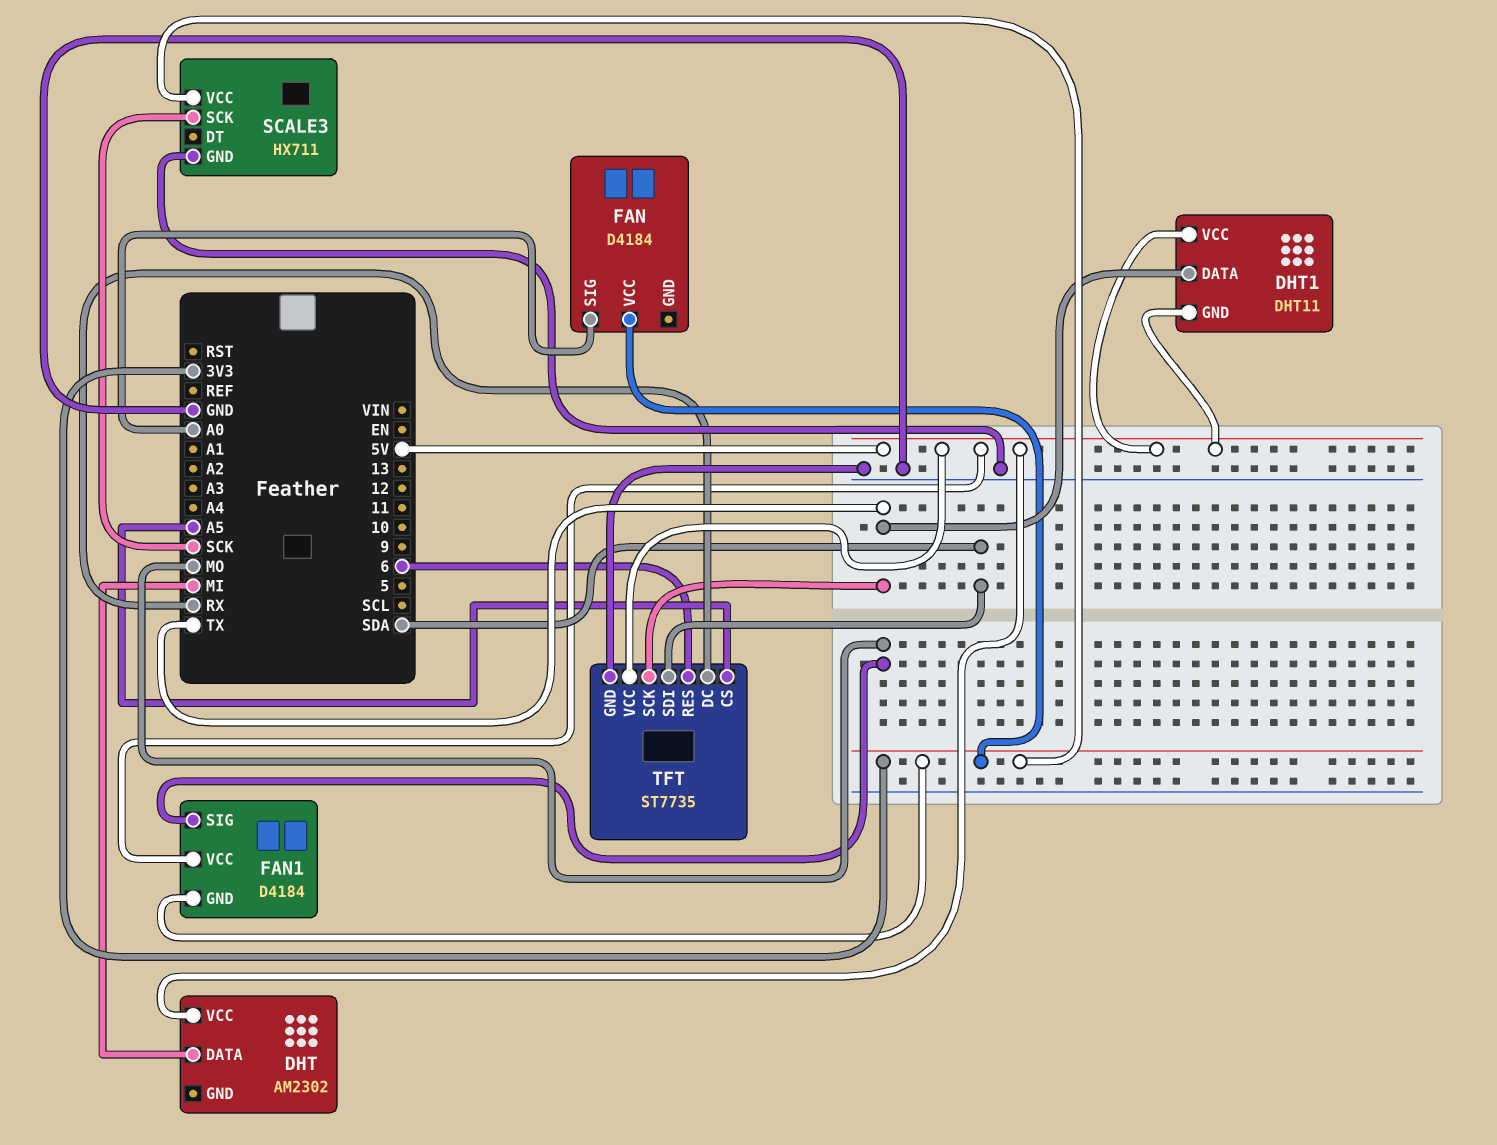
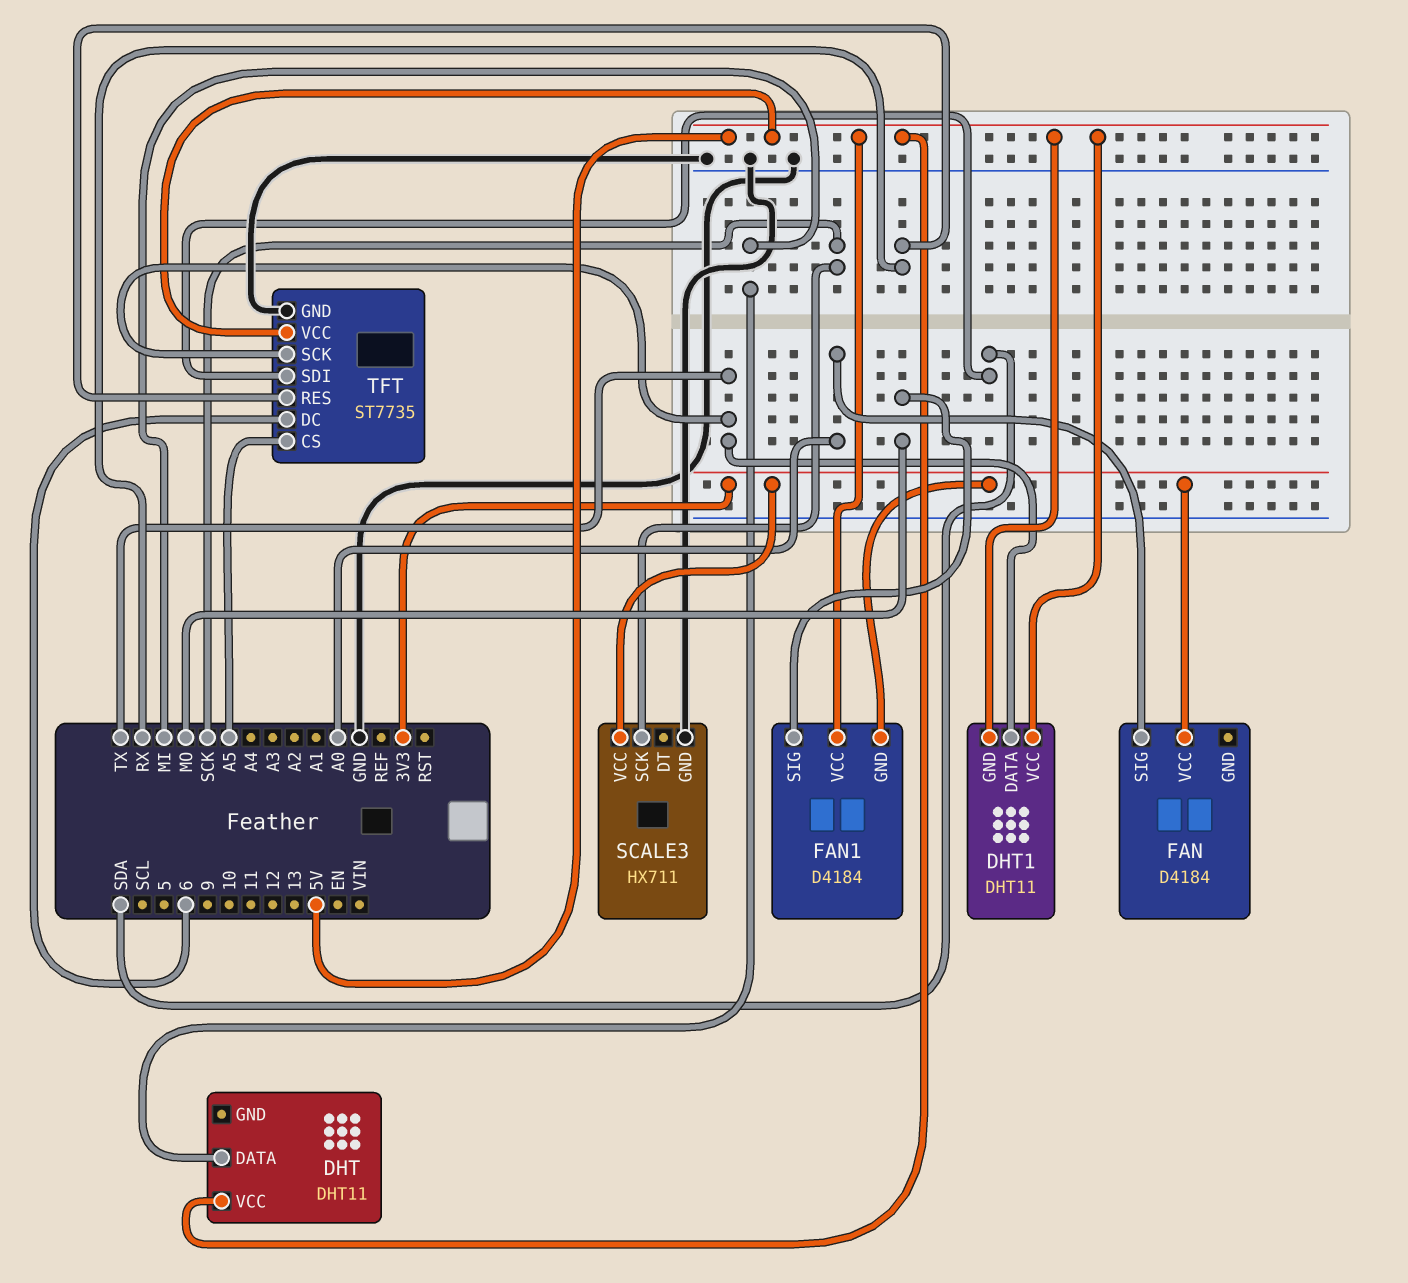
DHT: AM2302 -> DHT11
TFT pin DC: RX -> 6
TFT pin RES: 6 -> RX

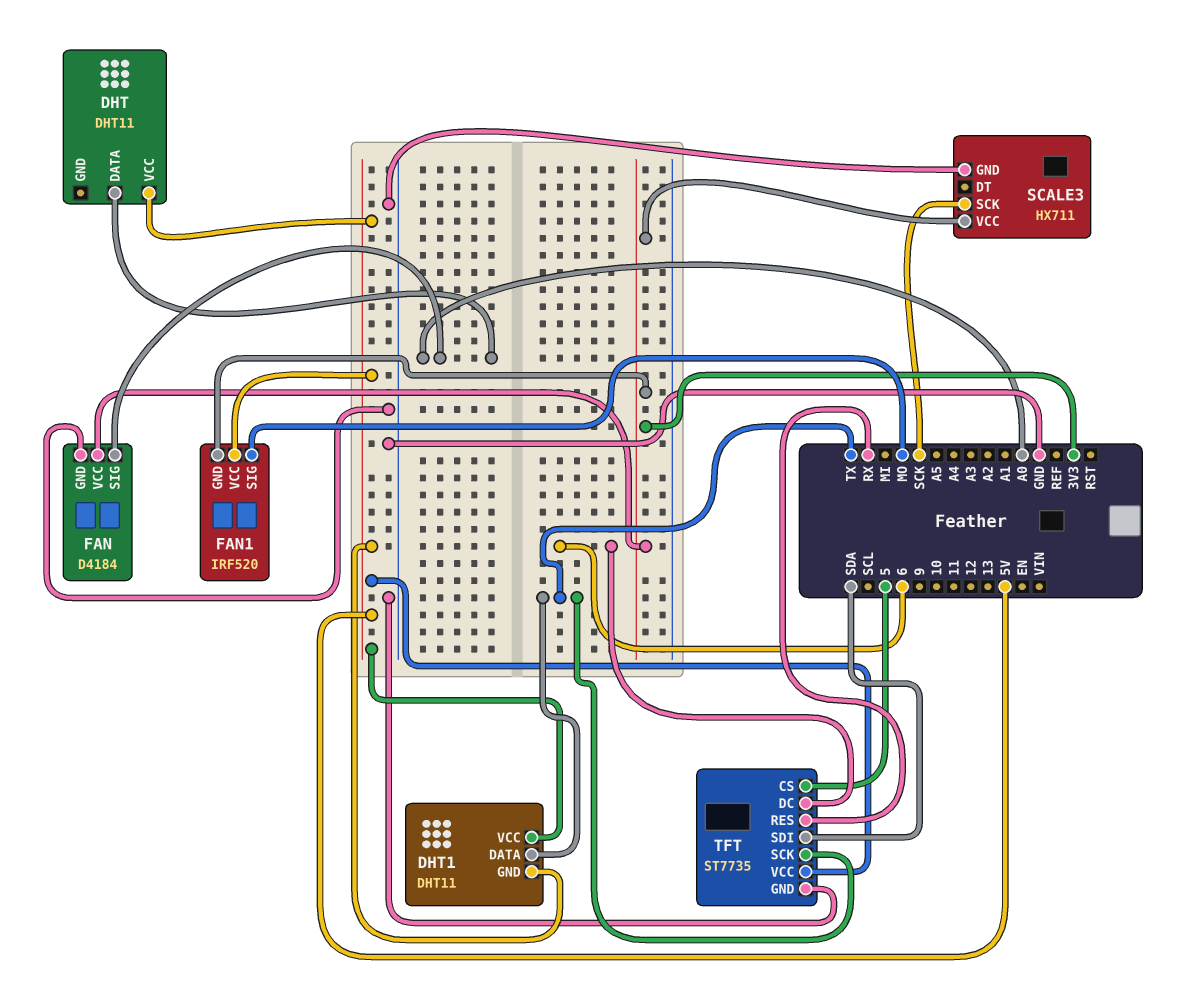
DHT pin DATA: MI -> A0
FAN pin GND: none -> GND
FAN1: D4184 -> IRF520
TFT pin CS: A5 -> 5

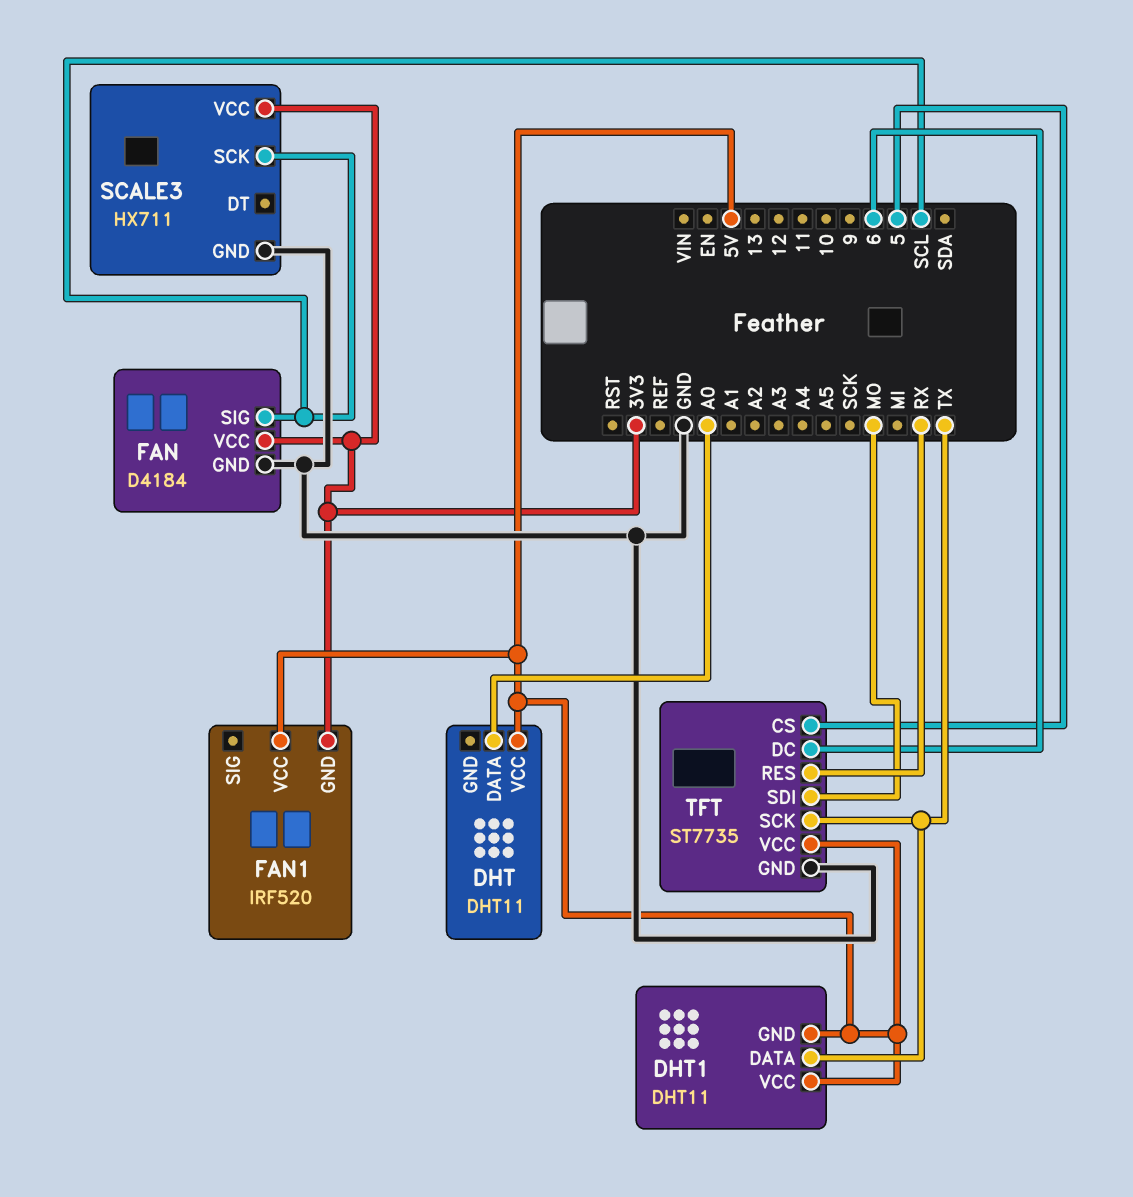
FAN pin SIG: A0 -> SCL
FAN1 pin SIG: MO -> none
SCALE3 pin SCK: SCK -> SCL
TFT pin SDI: SDA -> MO

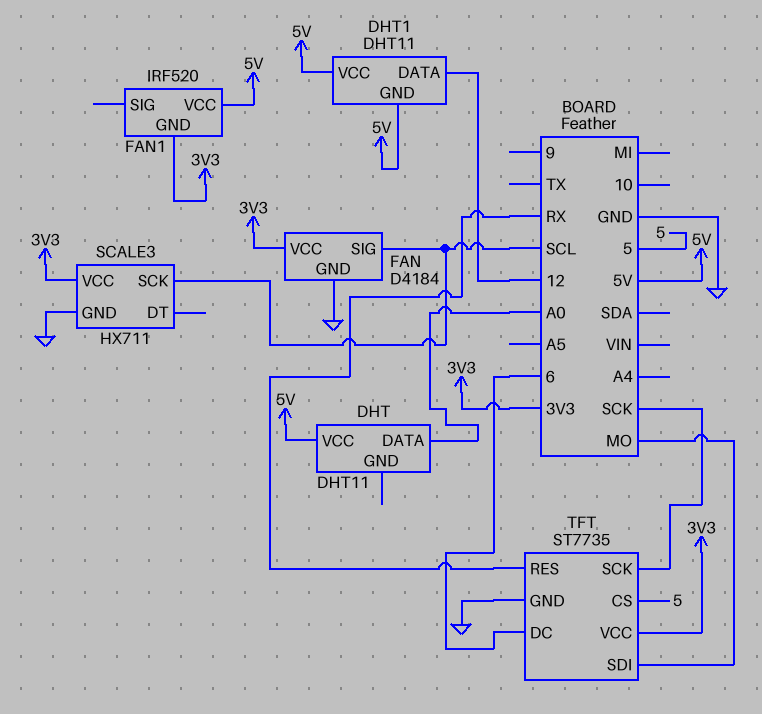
DHT1 pin DATA: TX -> 12
TFT pin SCK: TX -> SCK
TFT pin VCC: 5V -> 3V3

